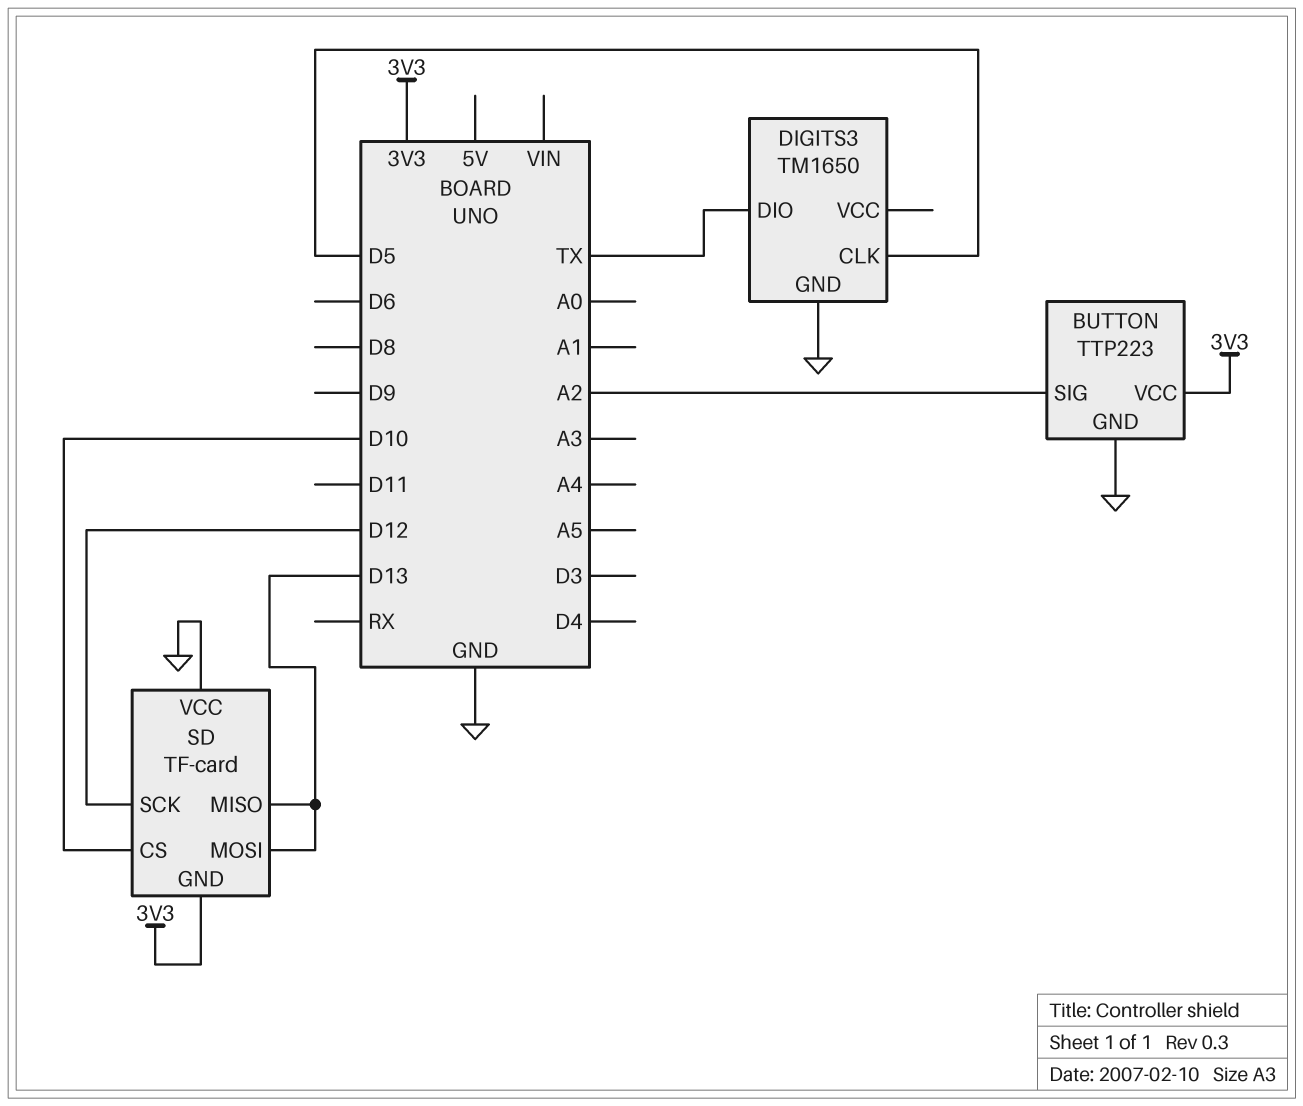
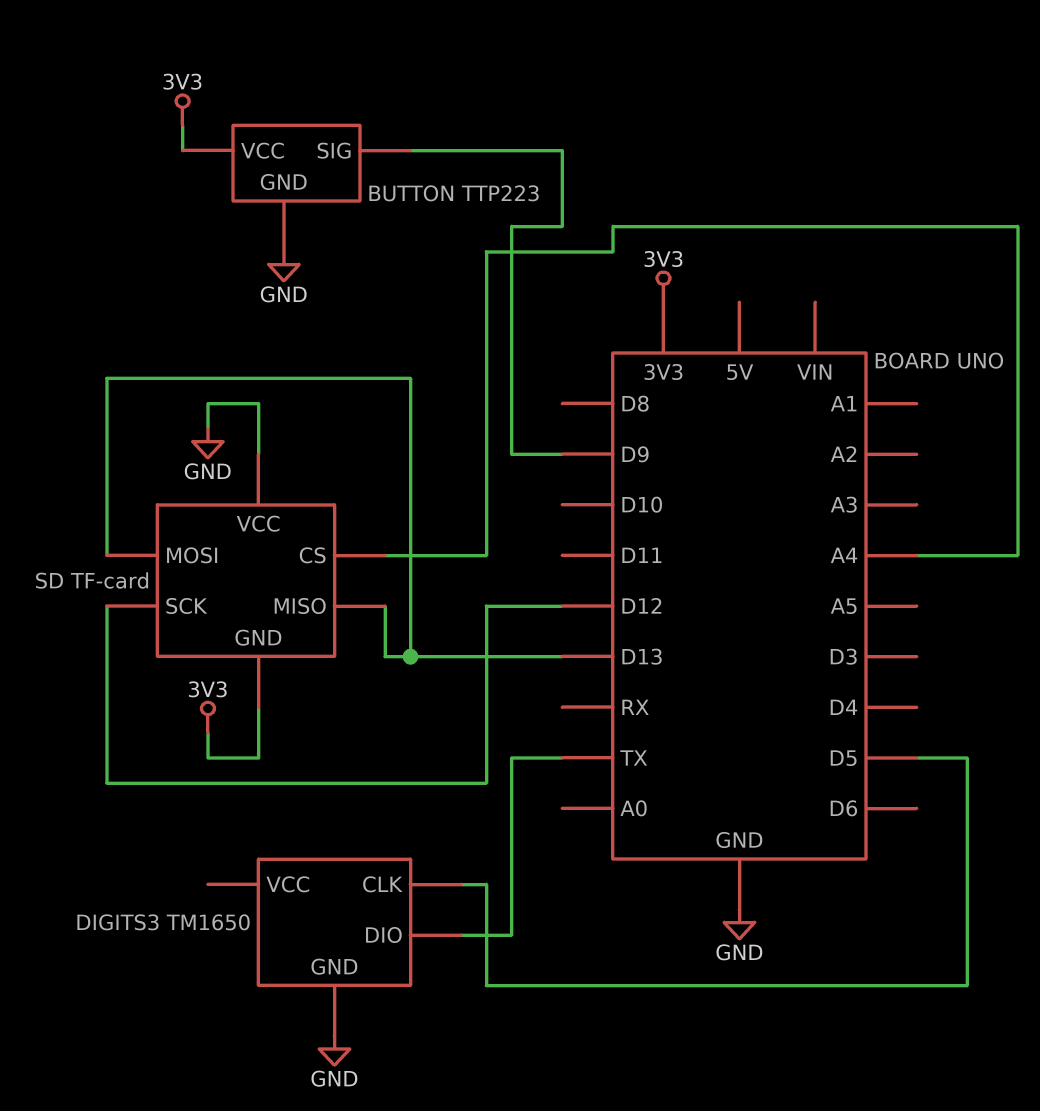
BUTTON pin SIG: A2 -> D9
SD pin CS: D10 -> A4

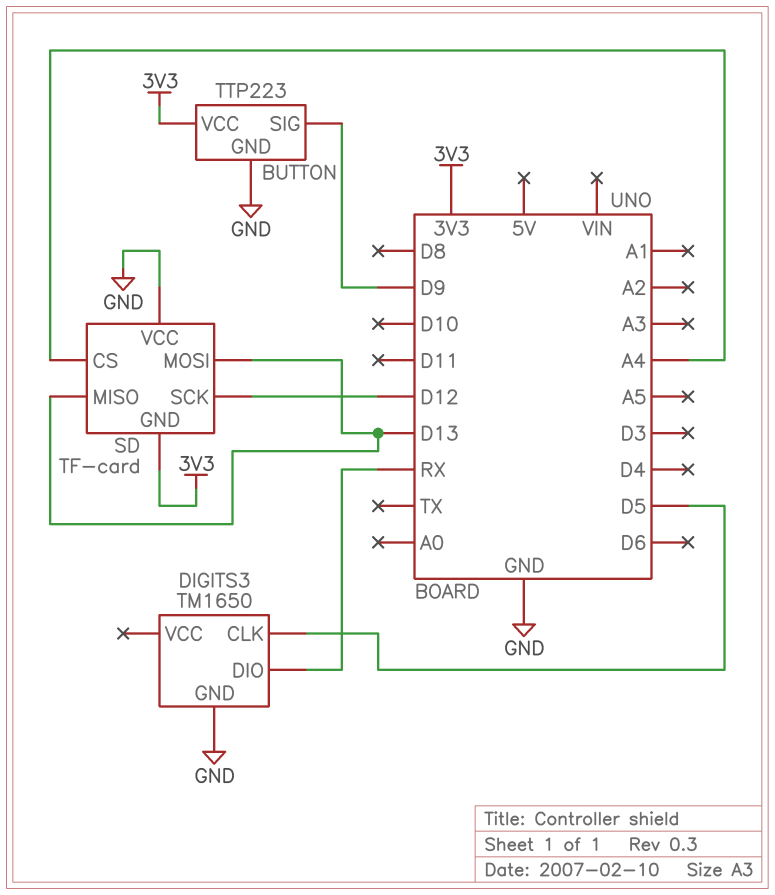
DIGITS3 pin DIO: TX -> RX

